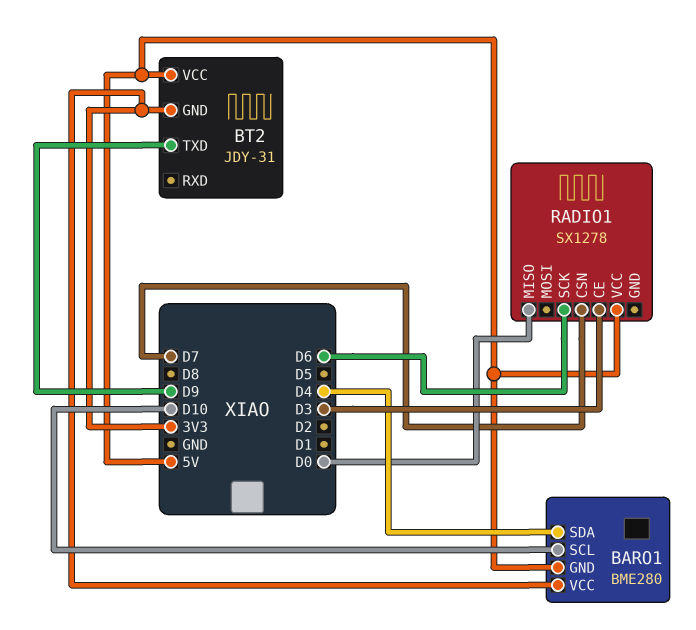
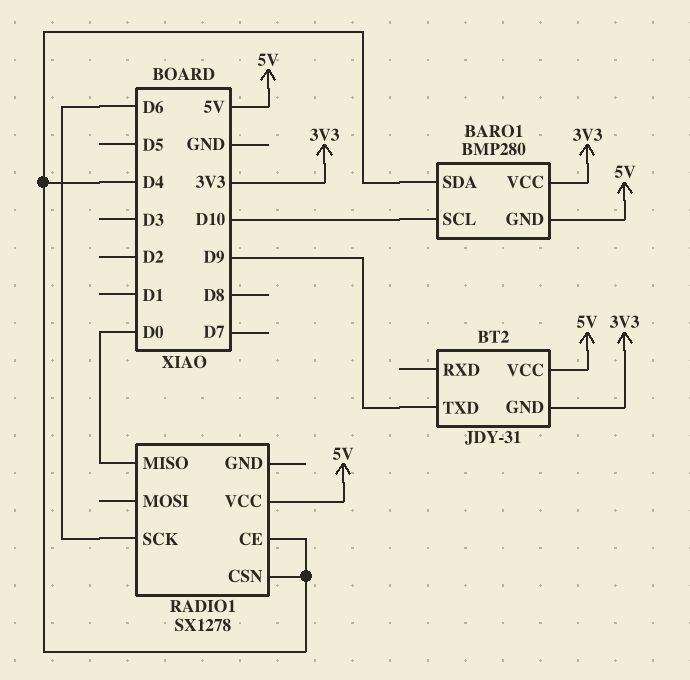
BARO1: BME280 -> BMP280
RADIO1 pin CE: D3 -> D4
RADIO1 pin CSN: D7 -> D4

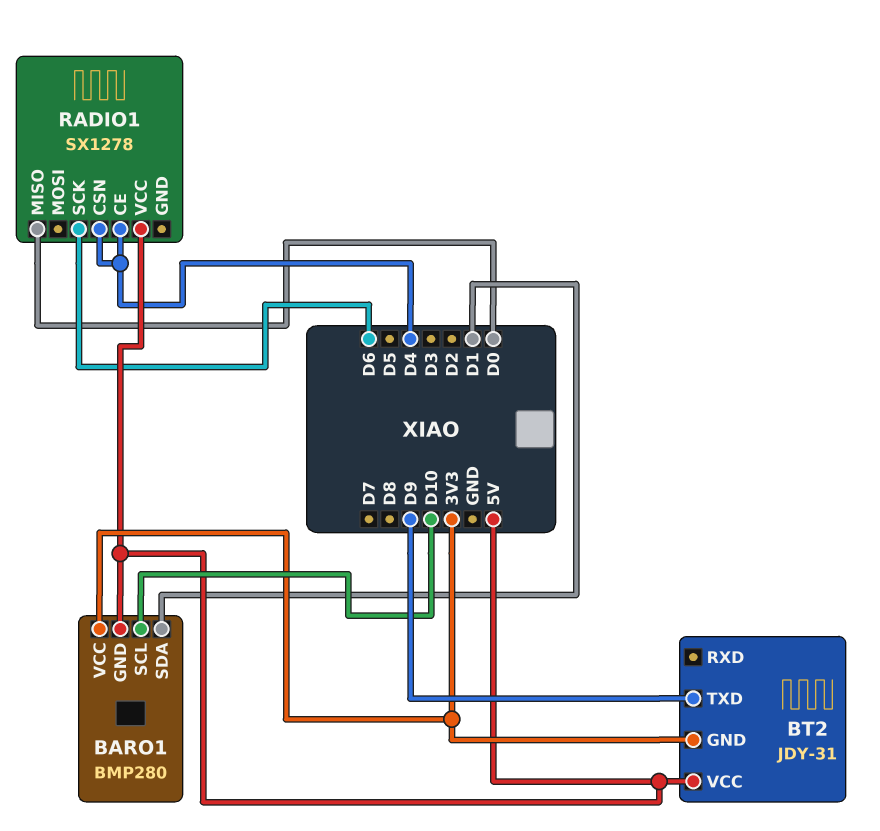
BARO1 pin SDA: D4 -> D1

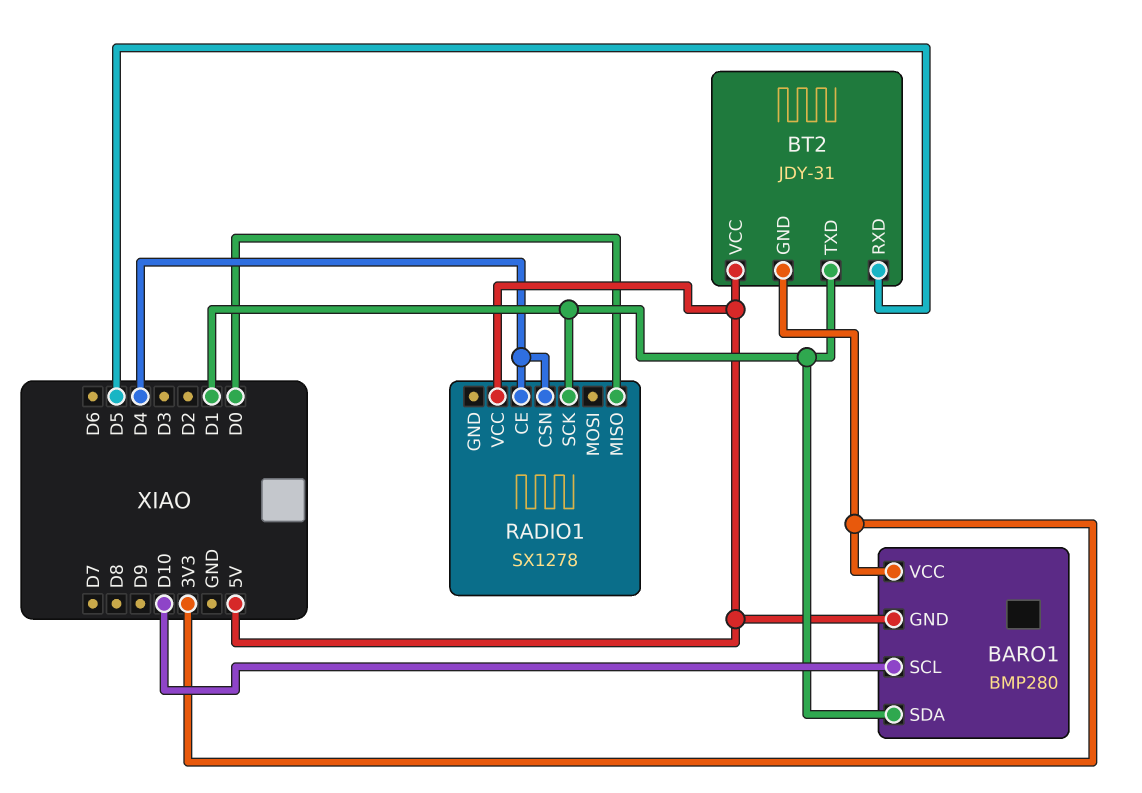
BT2 pin RXD: none -> D5
BT2 pin TXD: D9 -> D1
RADIO1 pin SCK: D6 -> D1

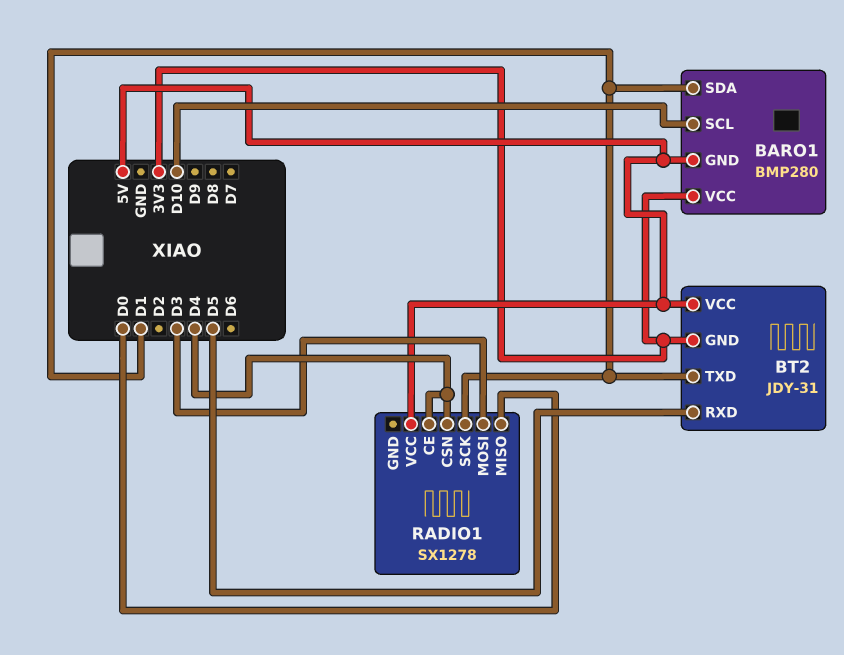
RADIO1 pin MOSI: none -> D3

